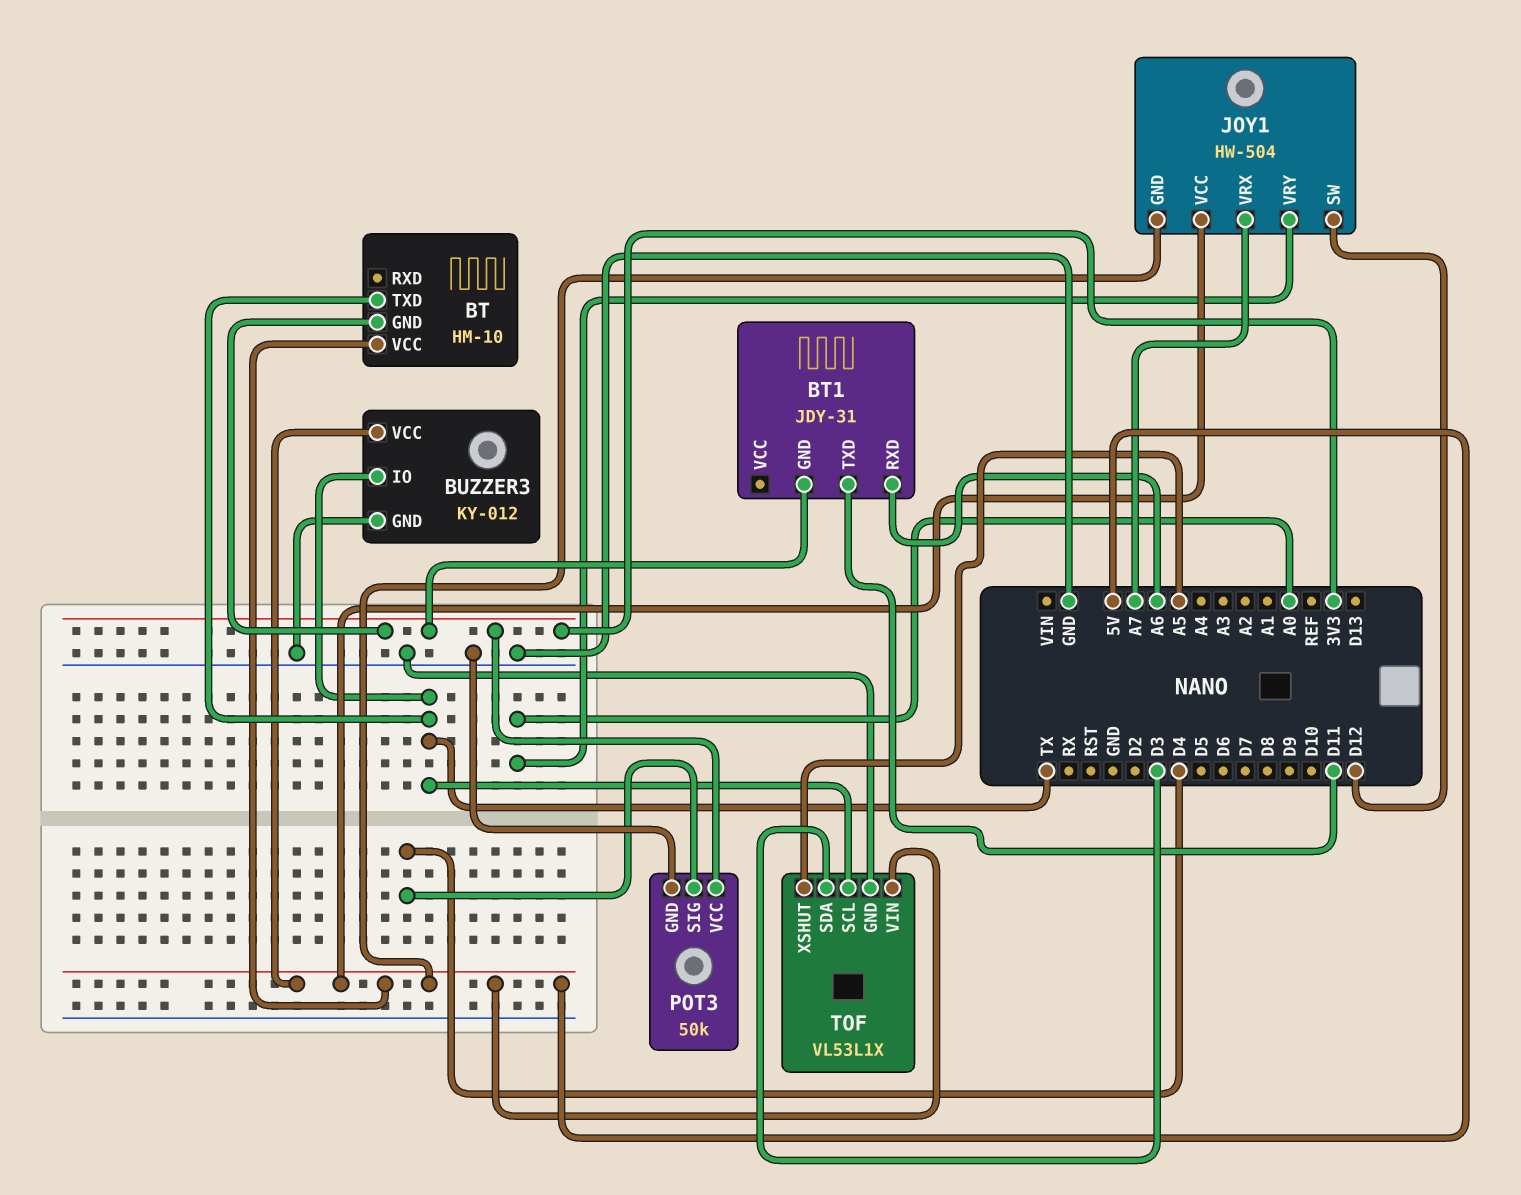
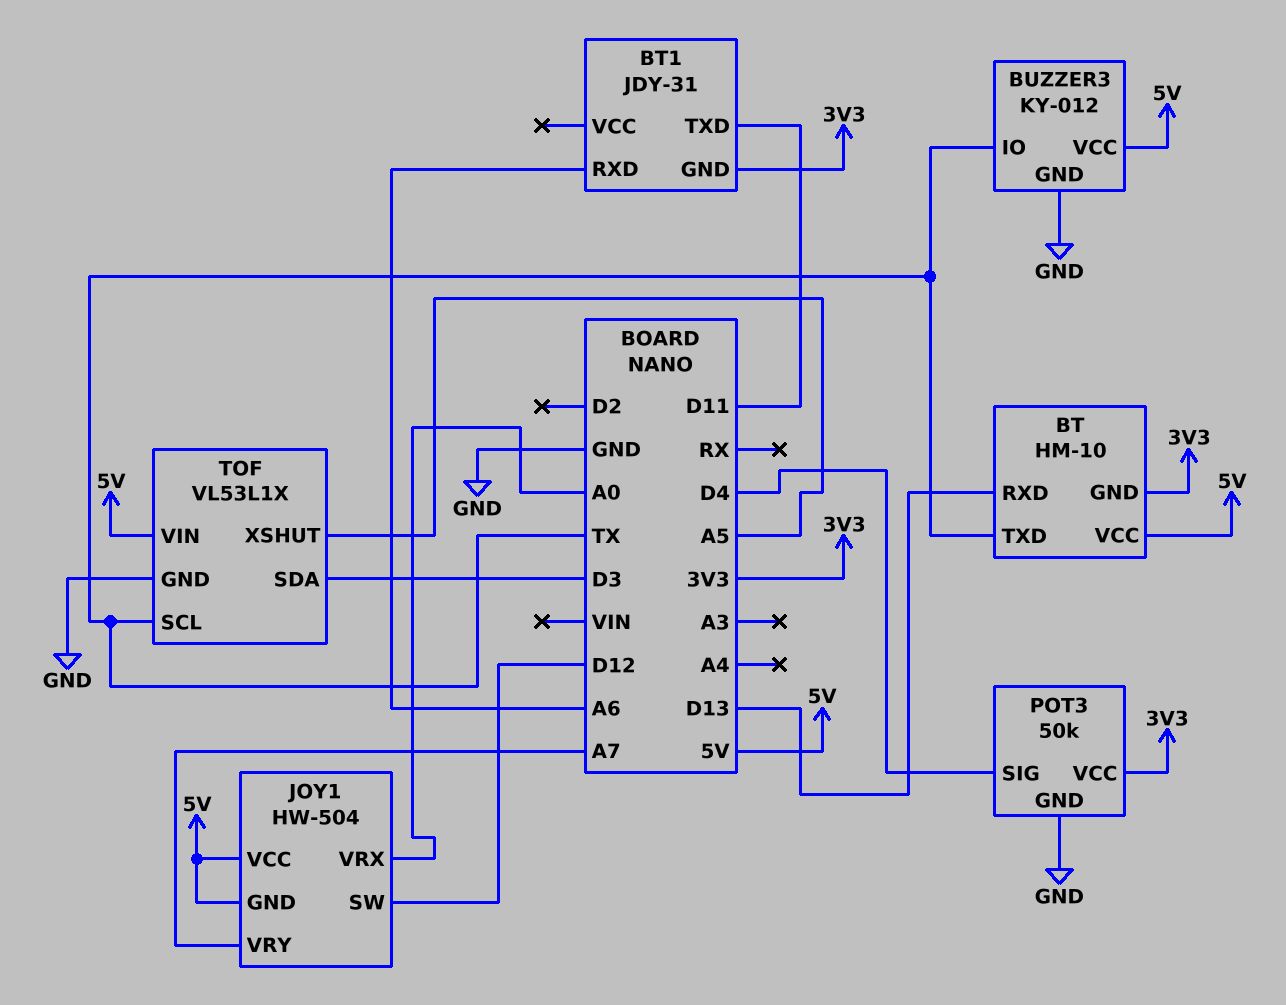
BT pin RXD: none -> D13
JOY1 pin VRX: A7 -> A0
JOY1 pin VRY: A0 -> A7

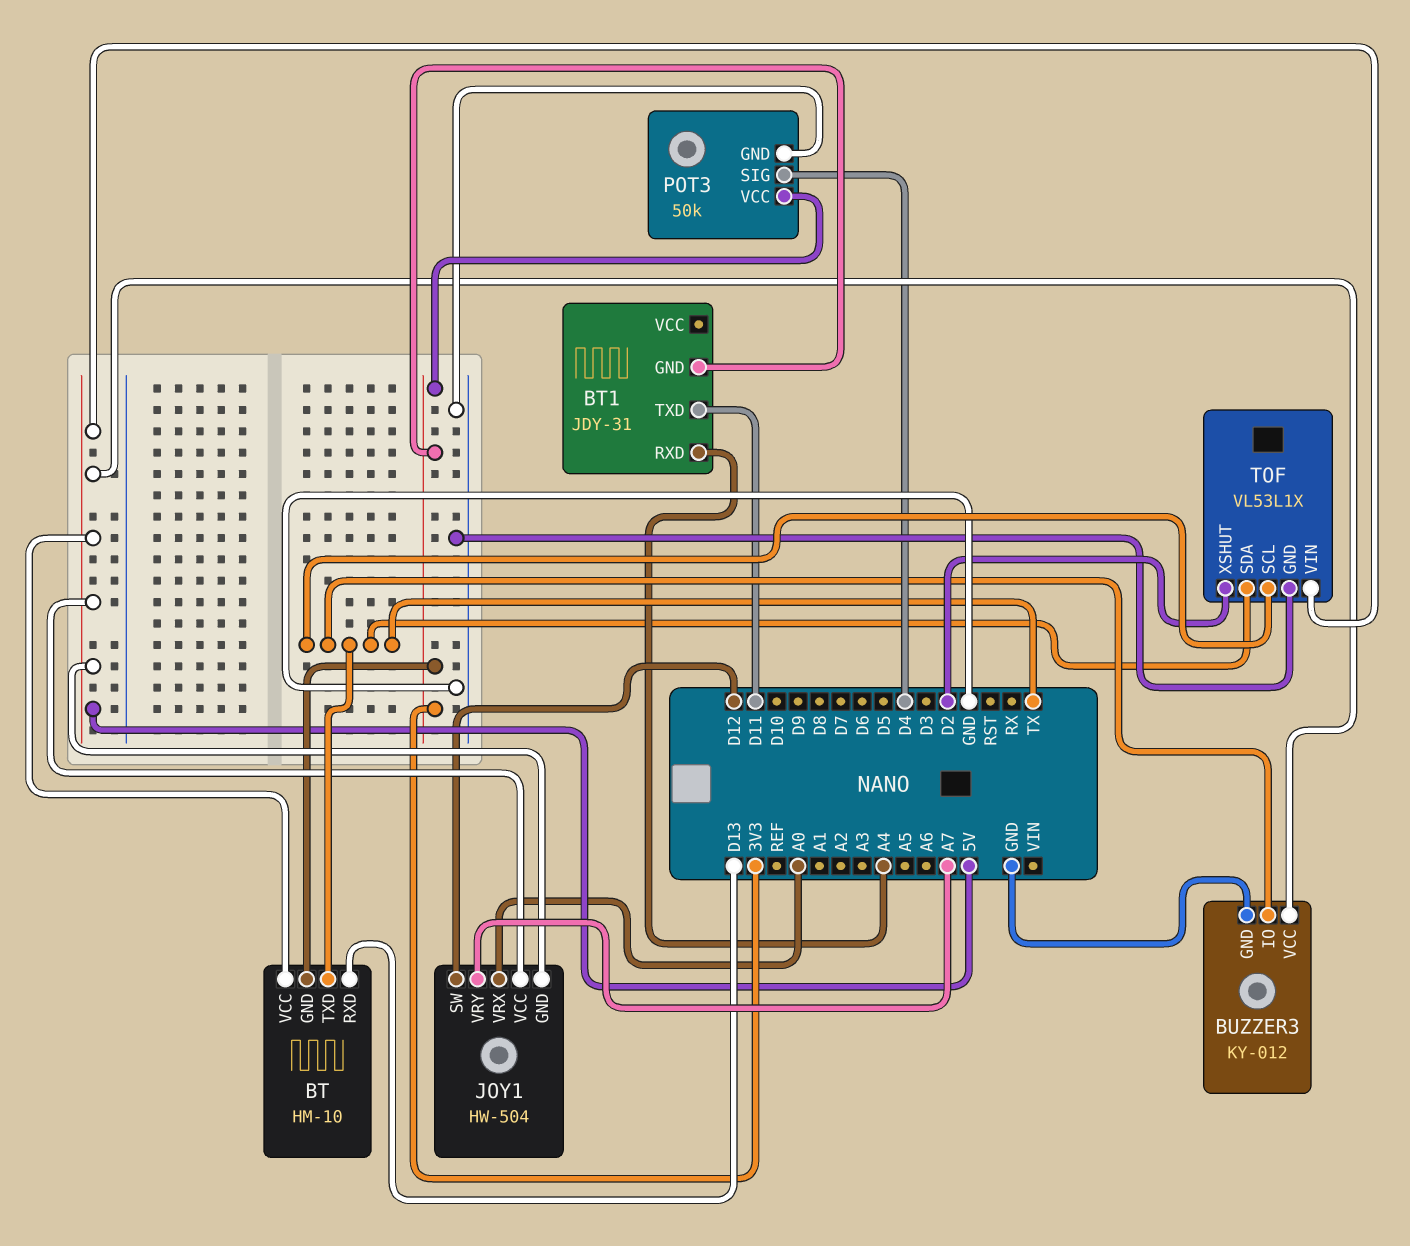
BT1 pin RXD: A6 -> A4
TOF pin SDA: D3 -> TX
TOF pin XSHUT: A5 -> D2

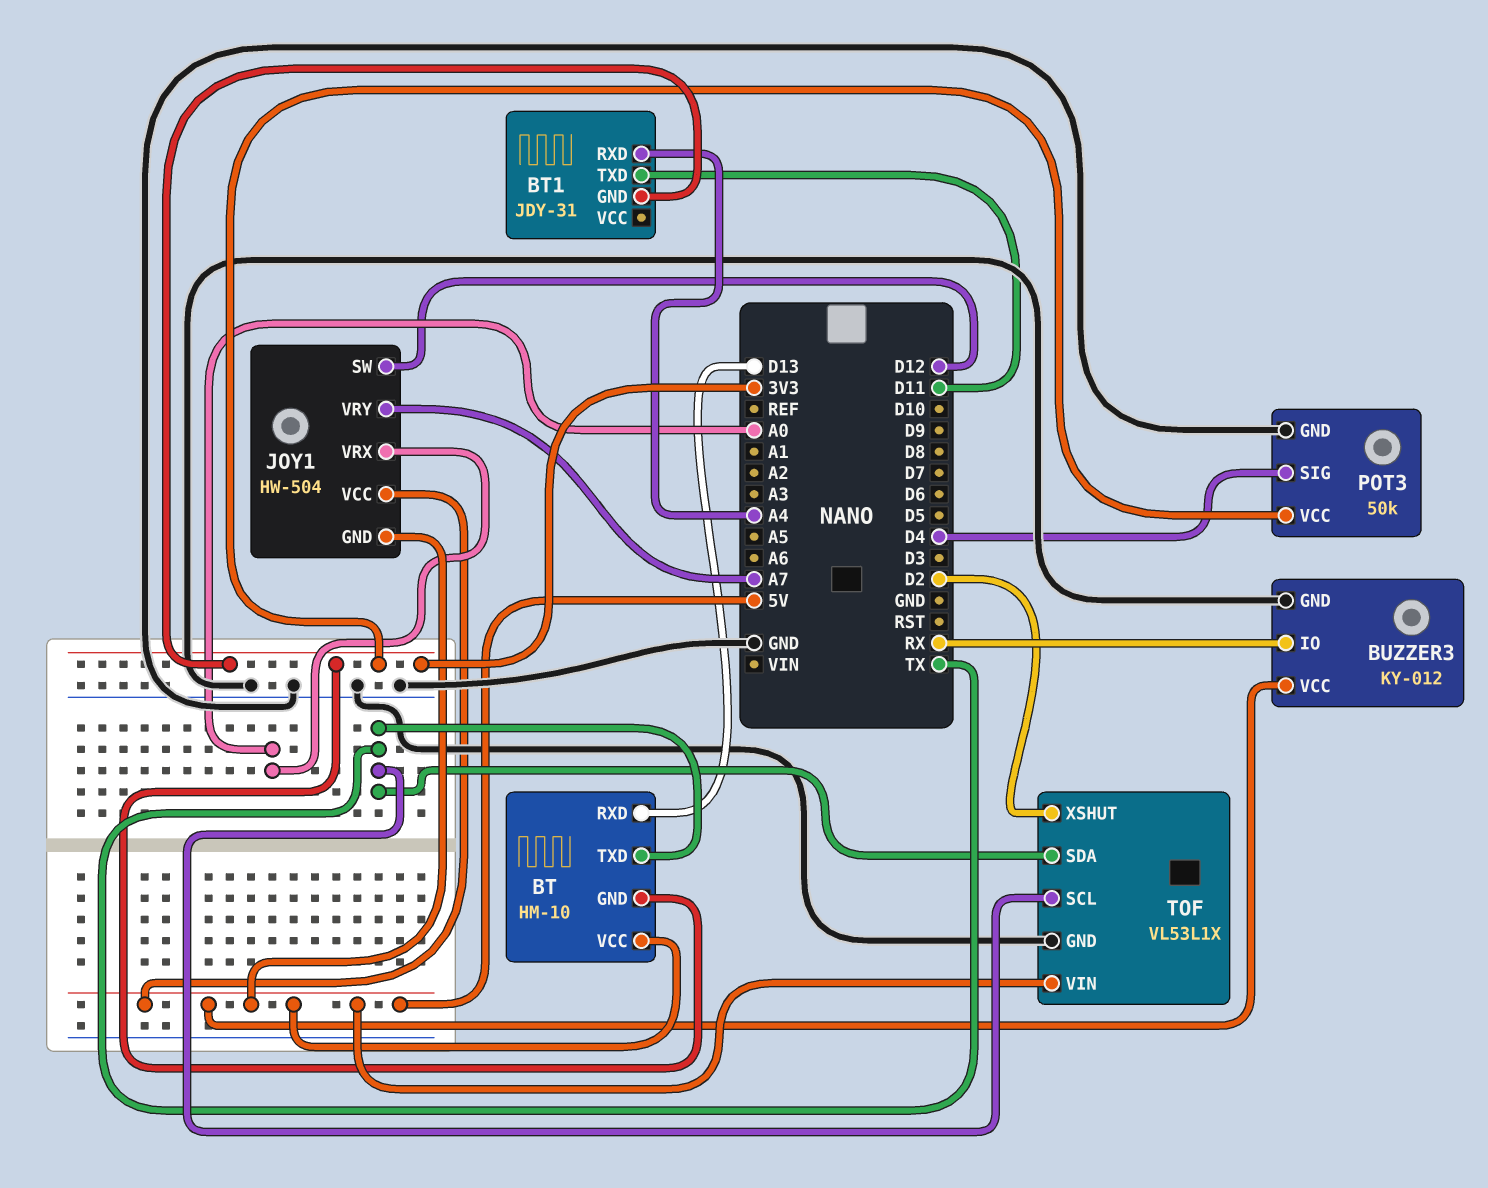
BUZZER3 pin IO: TX -> RX

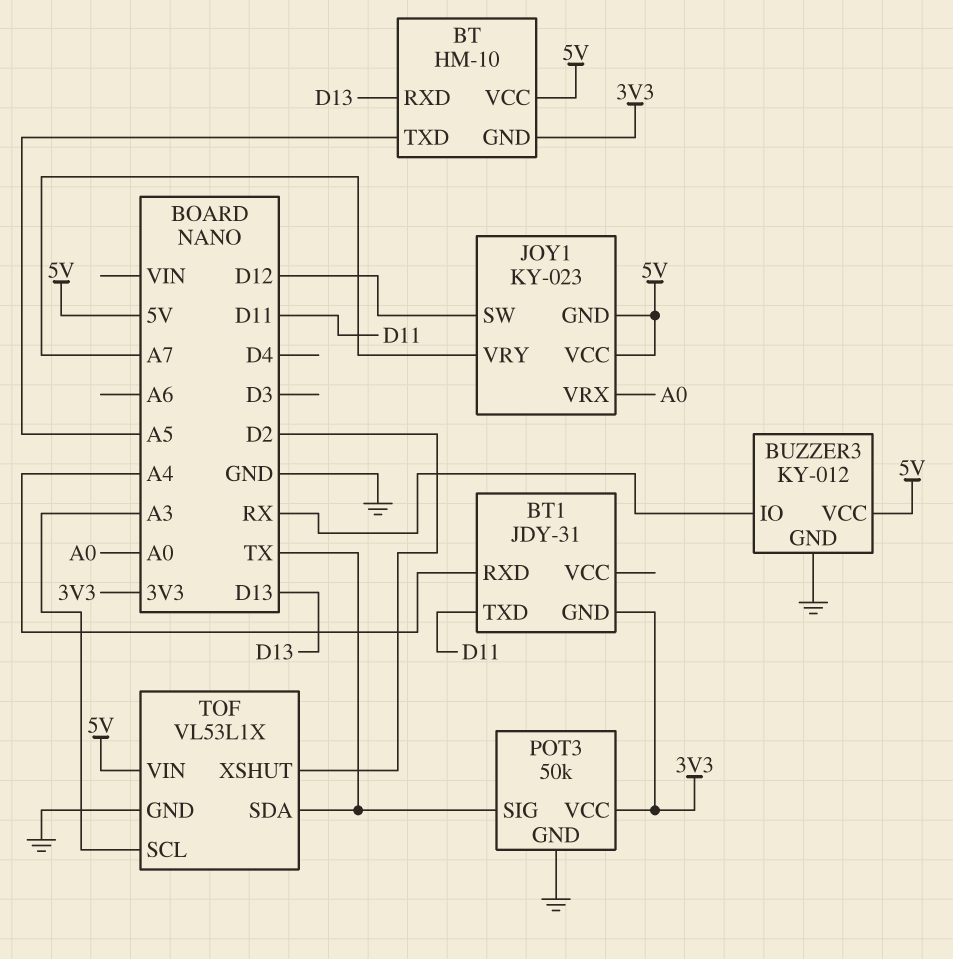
BT pin TXD: TX -> A5
JOY1: HW-504 -> KY-023
POT3 pin SIG: D4 -> TX
TOF pin SCL: TX -> A3

